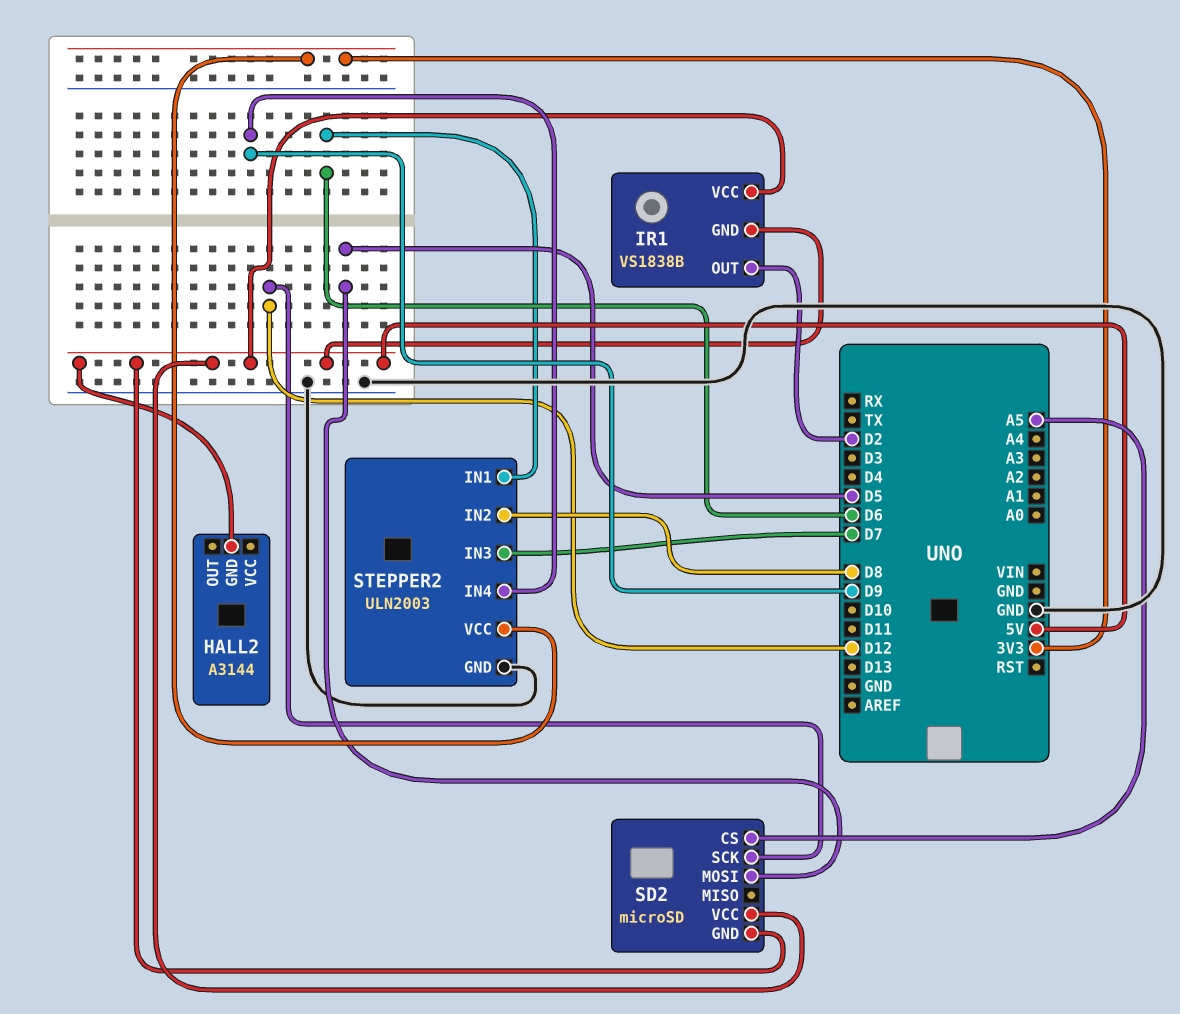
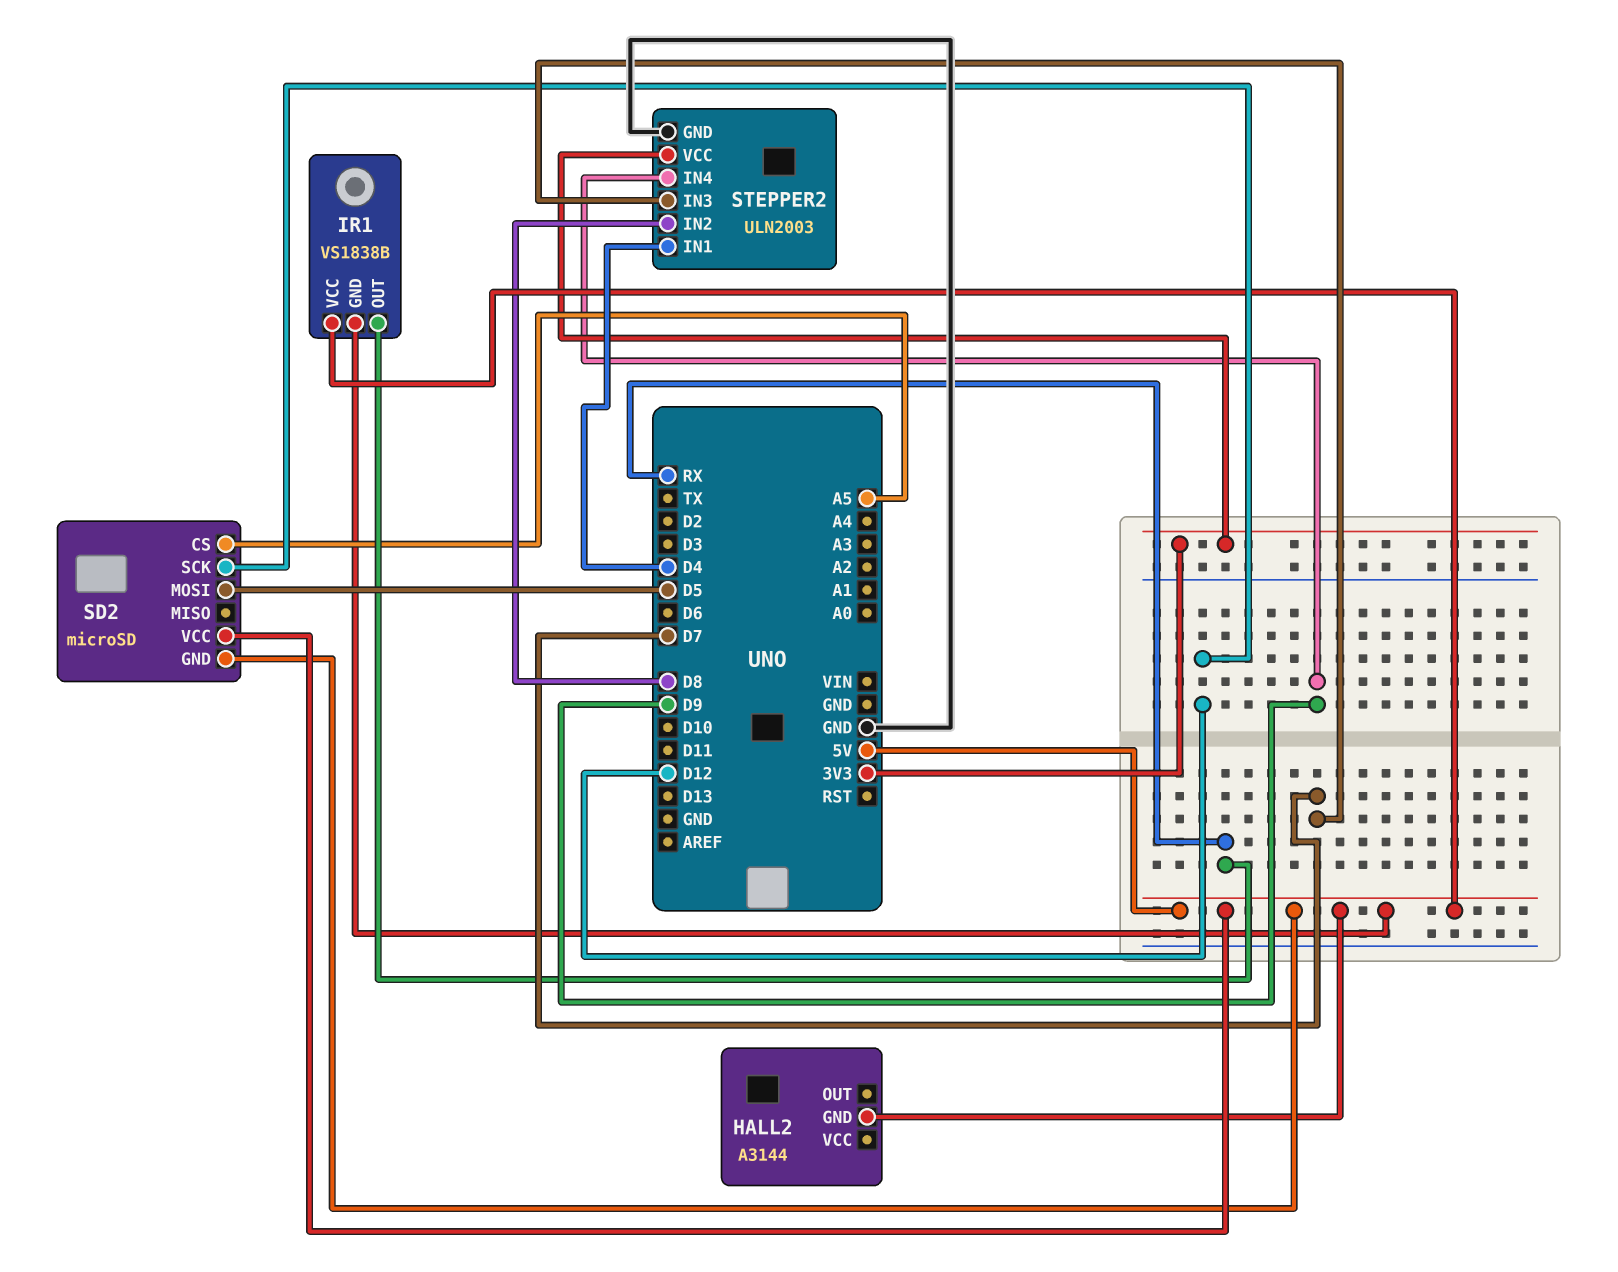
IR1 pin OUT: D2 -> RX
STEPPER2 pin IN1: D6 -> D4

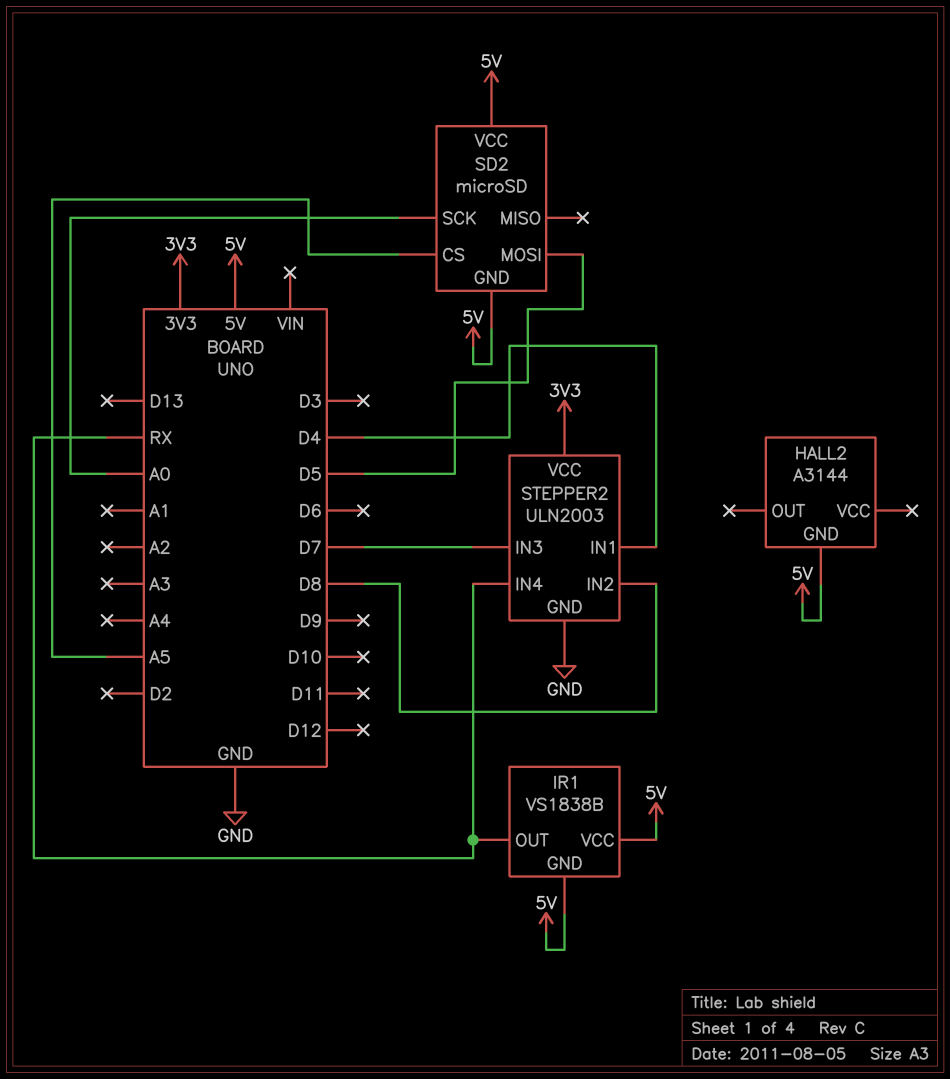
SD2 pin SCK: D12 -> A0
STEPPER2 pin IN4: D9 -> RX

